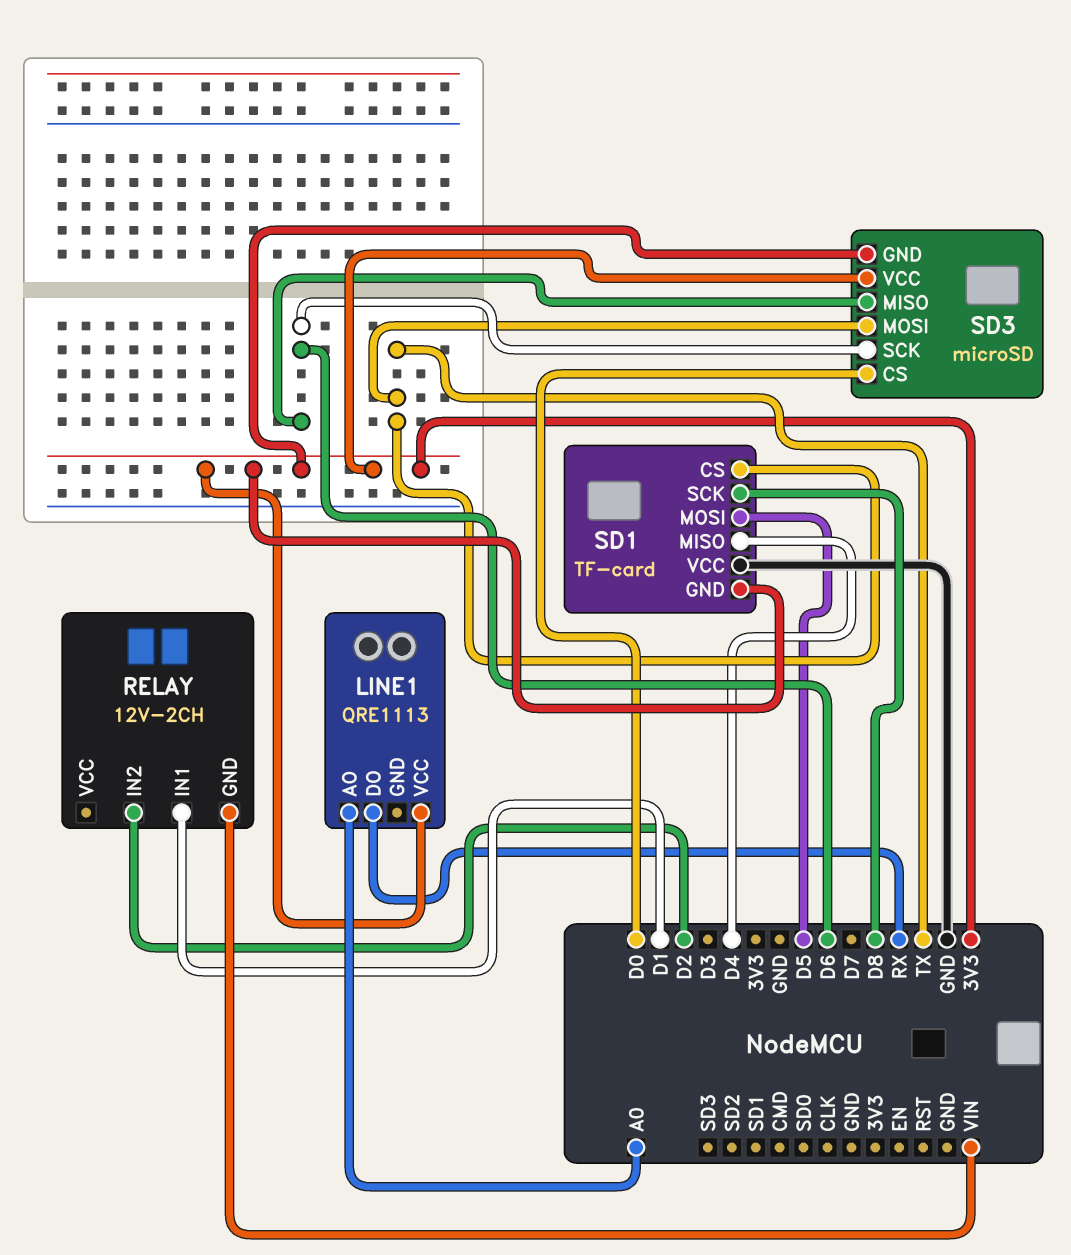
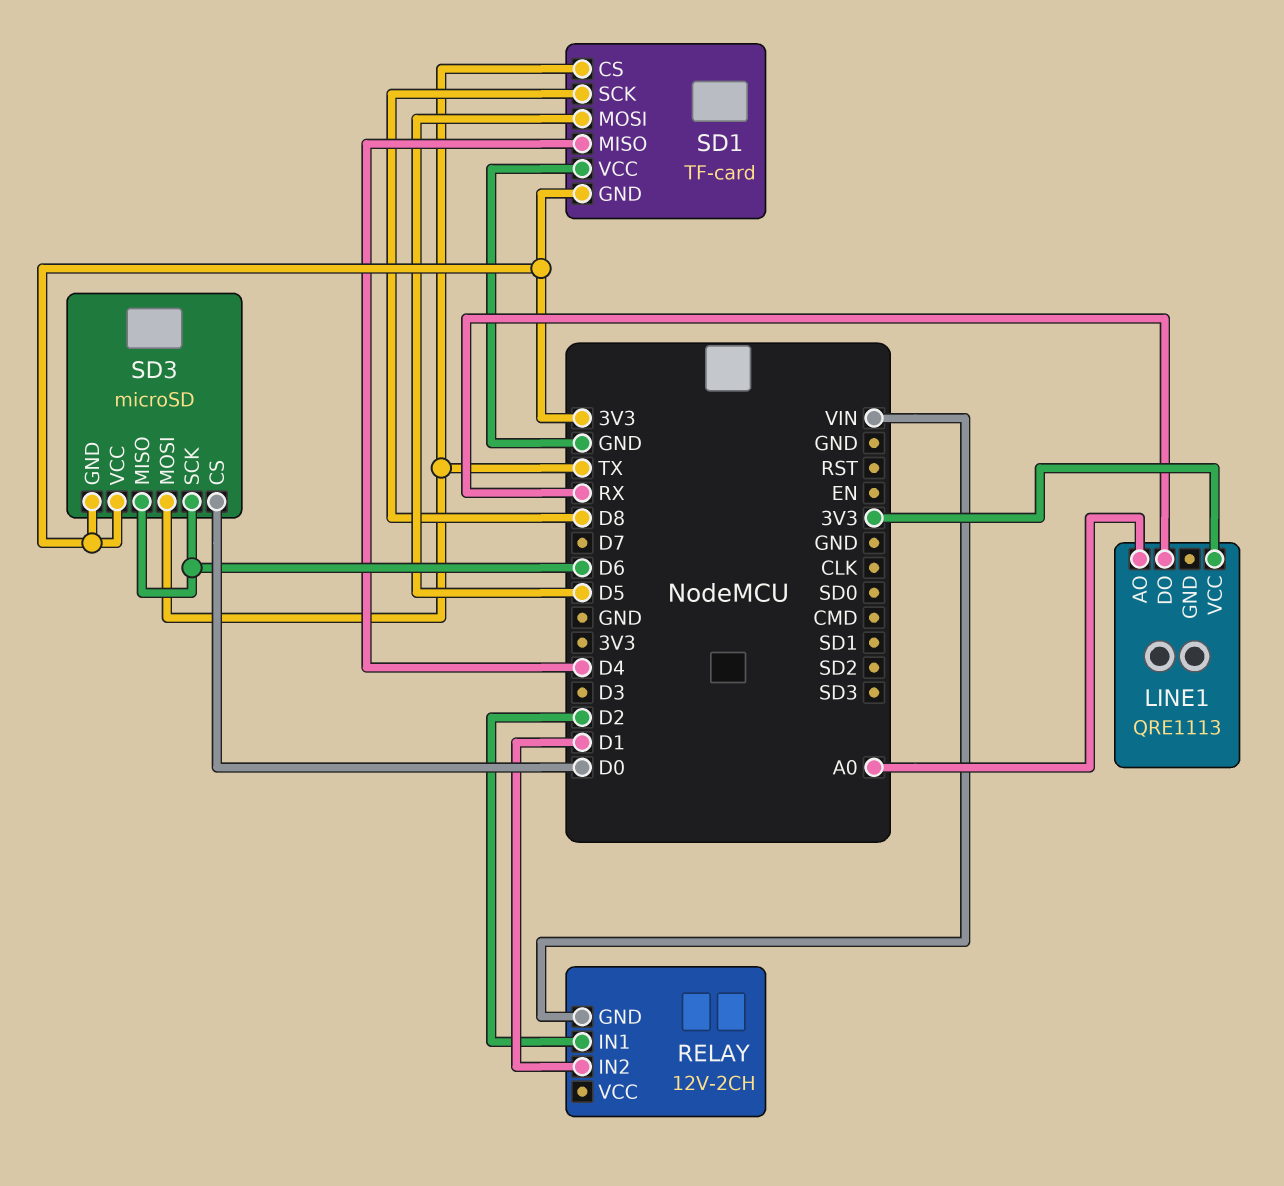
RELAY pin IN1: D1 -> D2
RELAY pin IN2: D2 -> D1

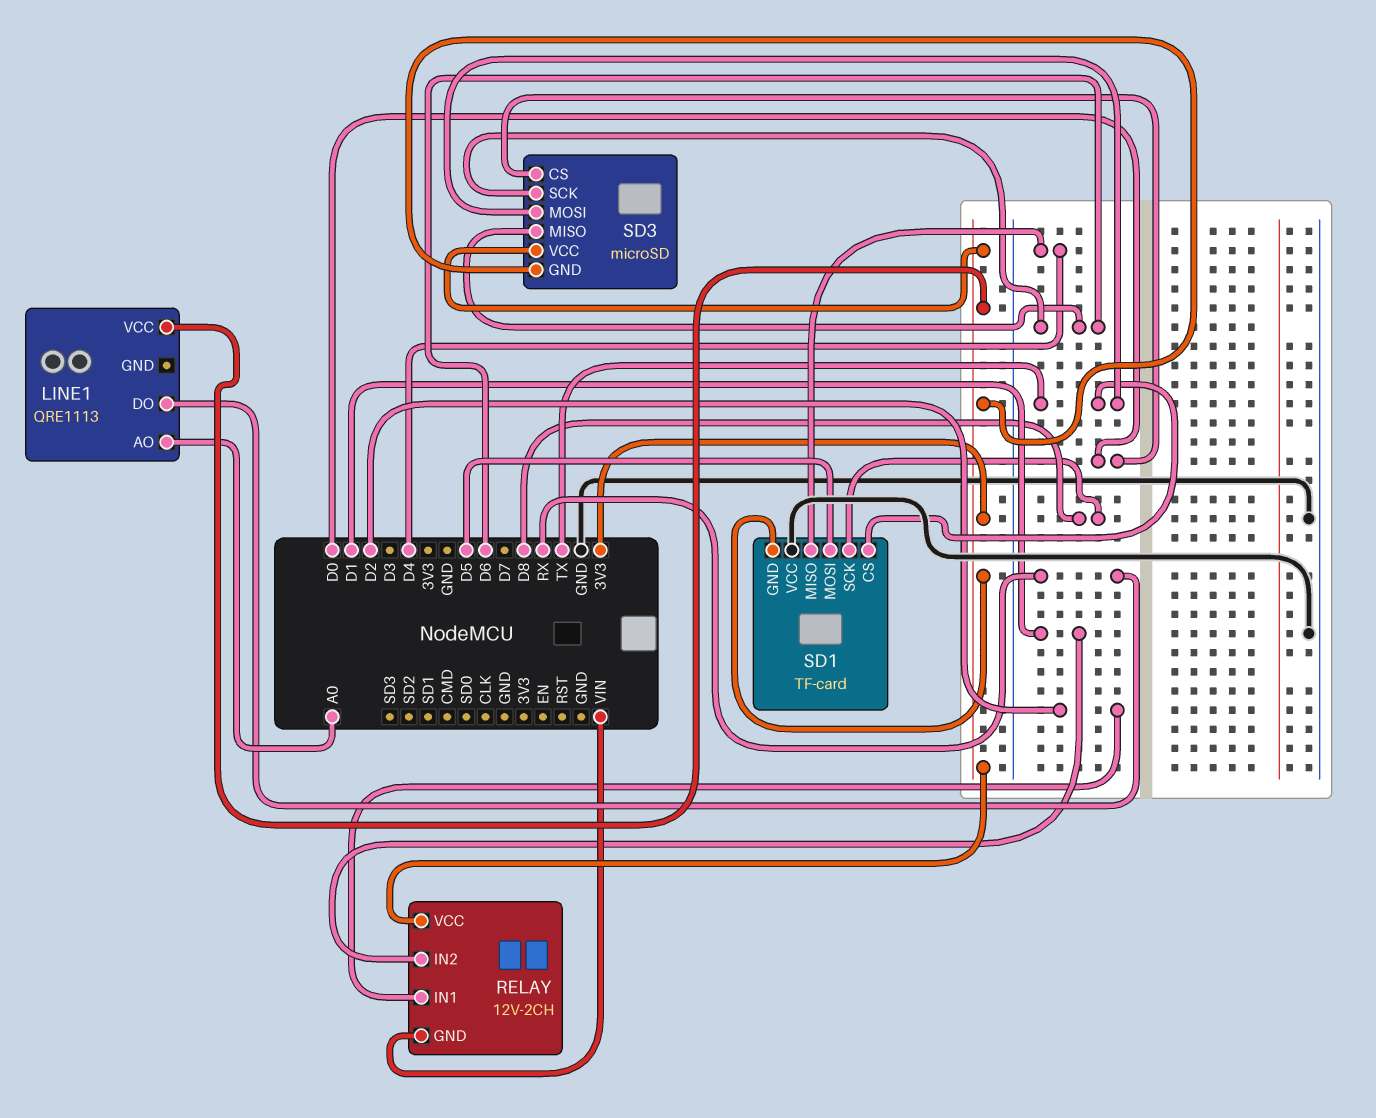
RELAY pin VCC: none -> 3V3

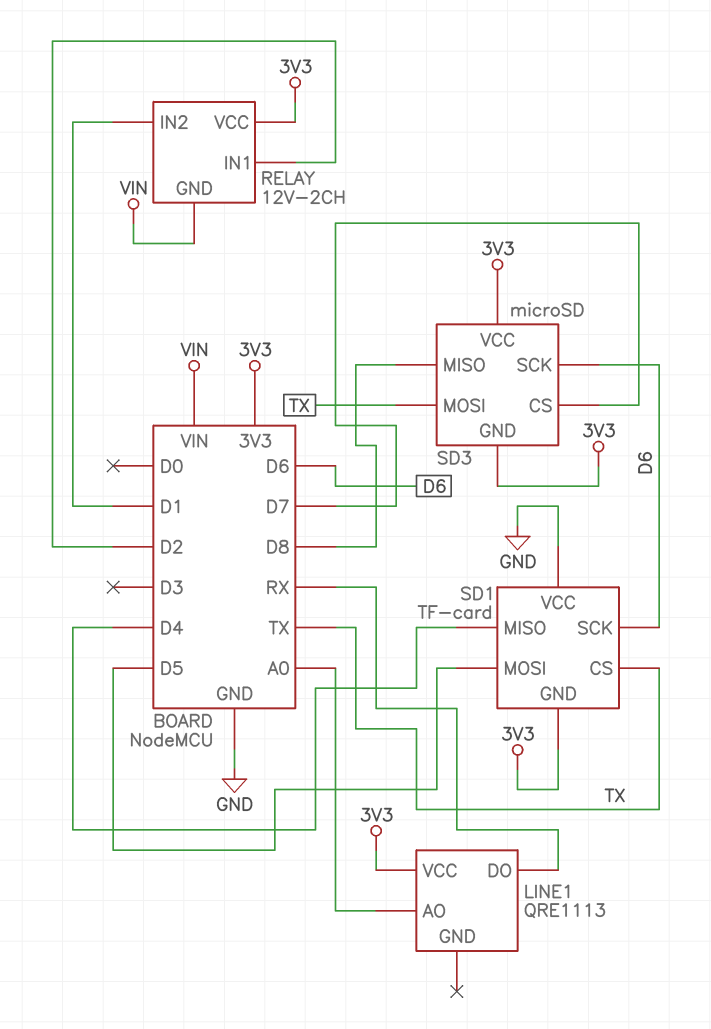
SD1 pin SCK: D8 -> D6
SD3 pin CS: D0 -> D7
SD3 pin MISO: D6 -> D8

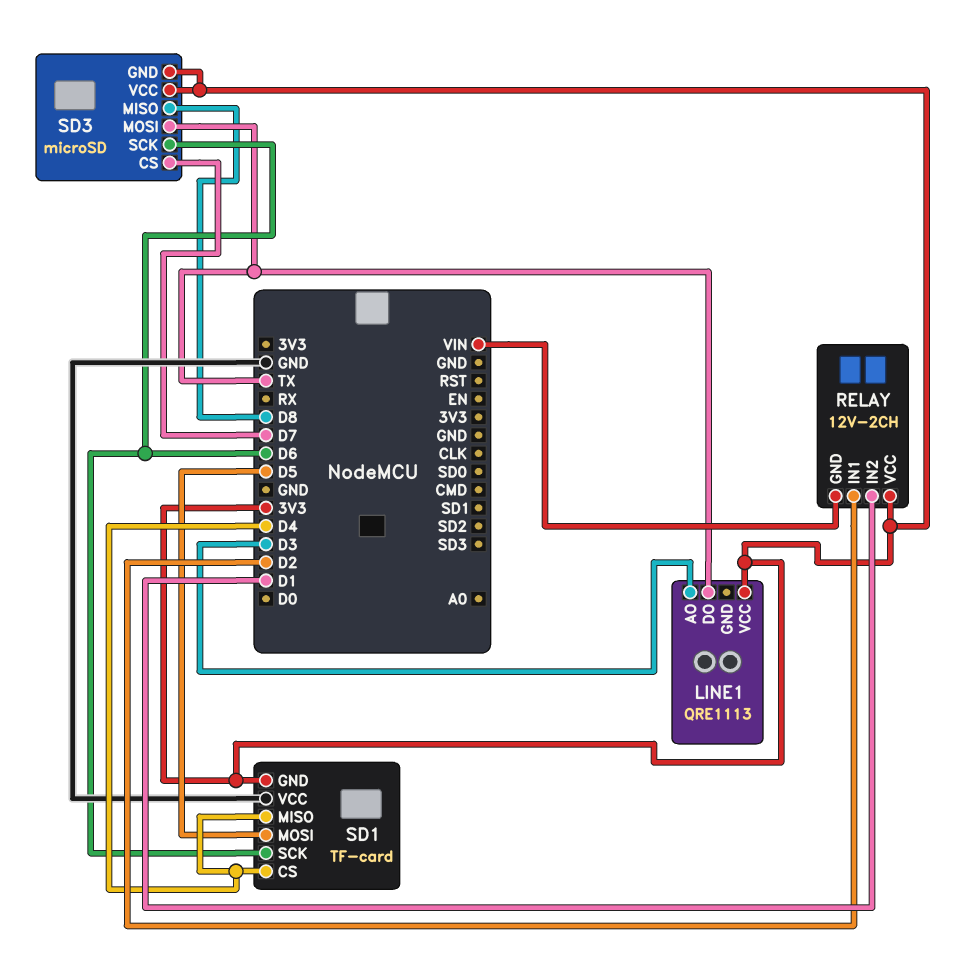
LINE1 pin AO: A0 -> D3
LINE1 pin DO: RX -> TX
SD1 pin CS: TX -> D4

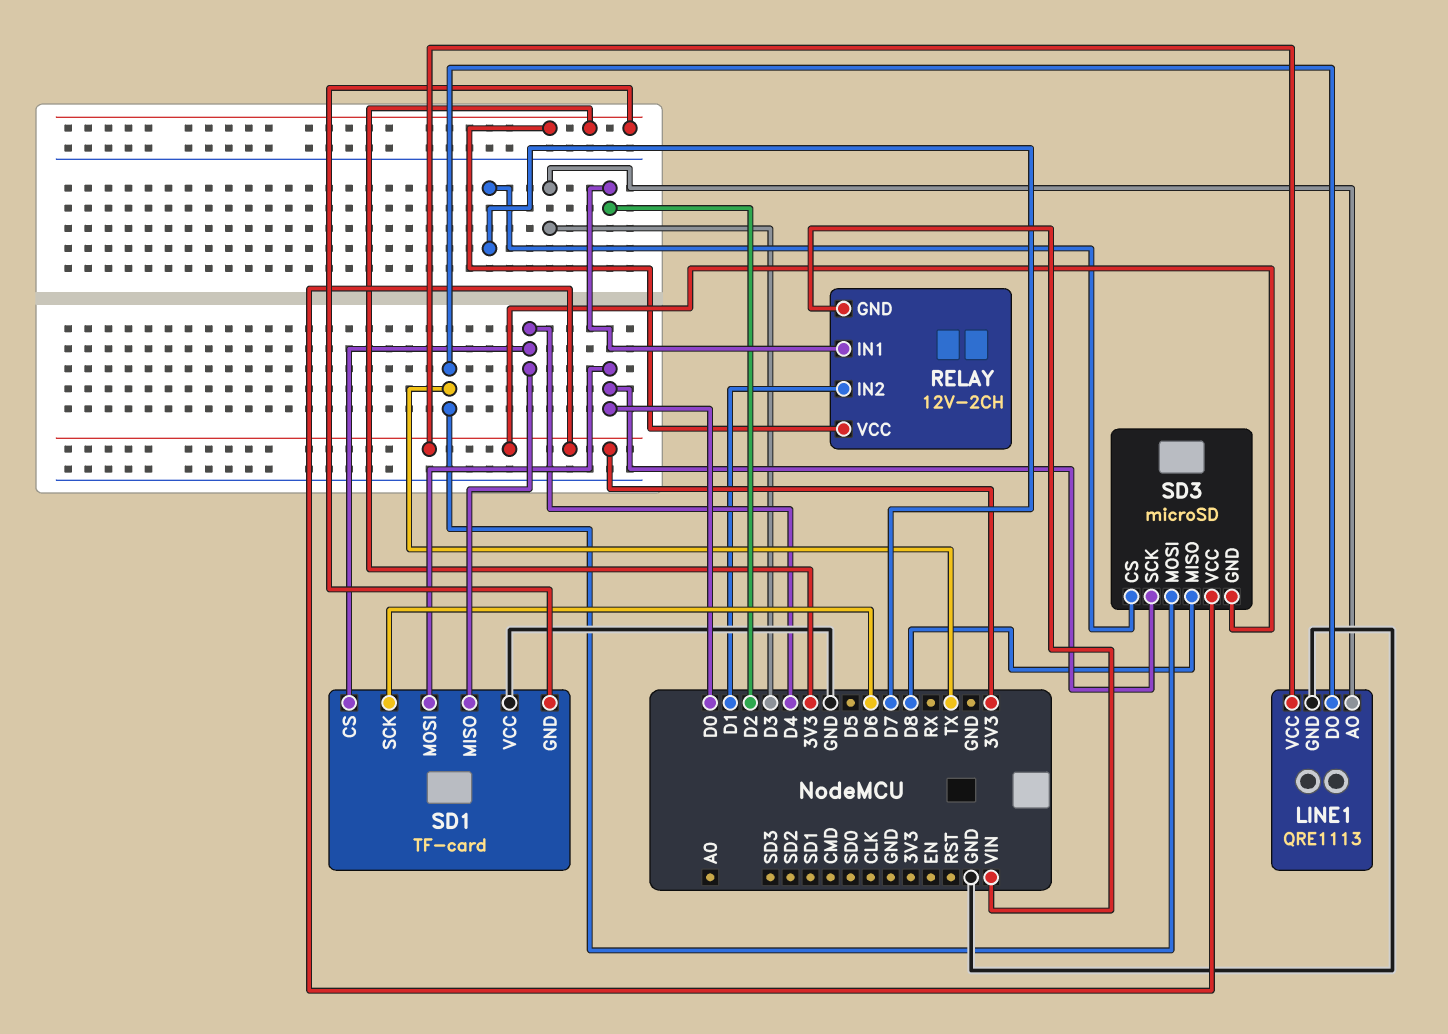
LINE1 pin GND: none -> GND
SD1 pin MOSI: D5 -> D0
SD3 pin SCK: D6 -> D0

